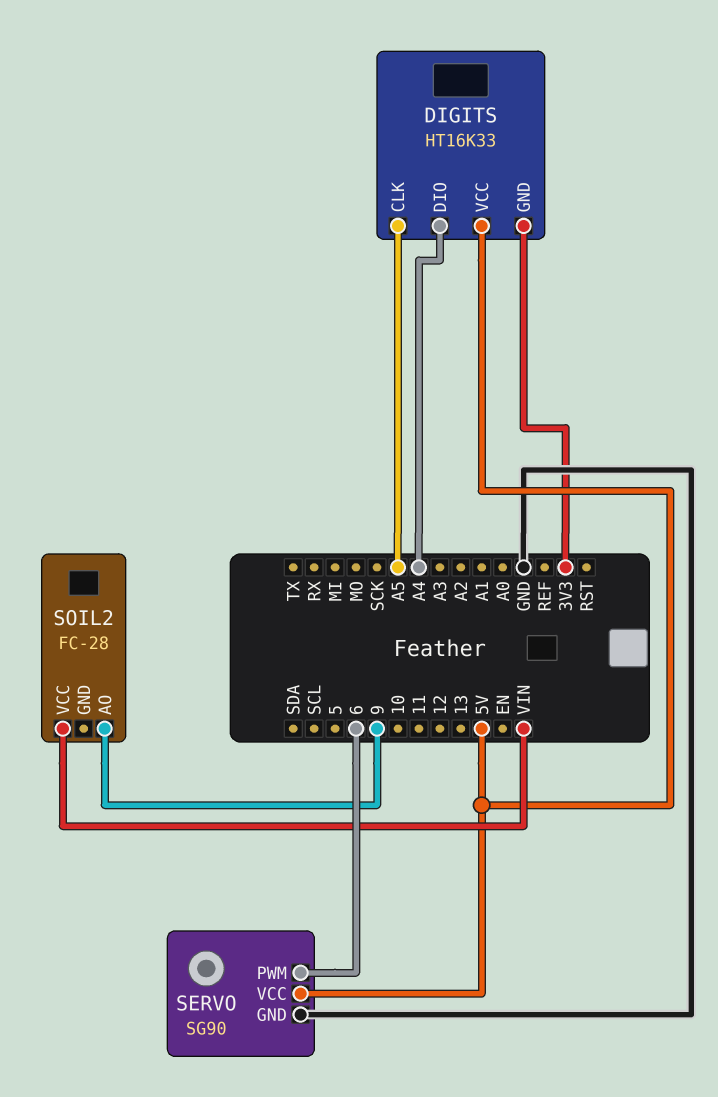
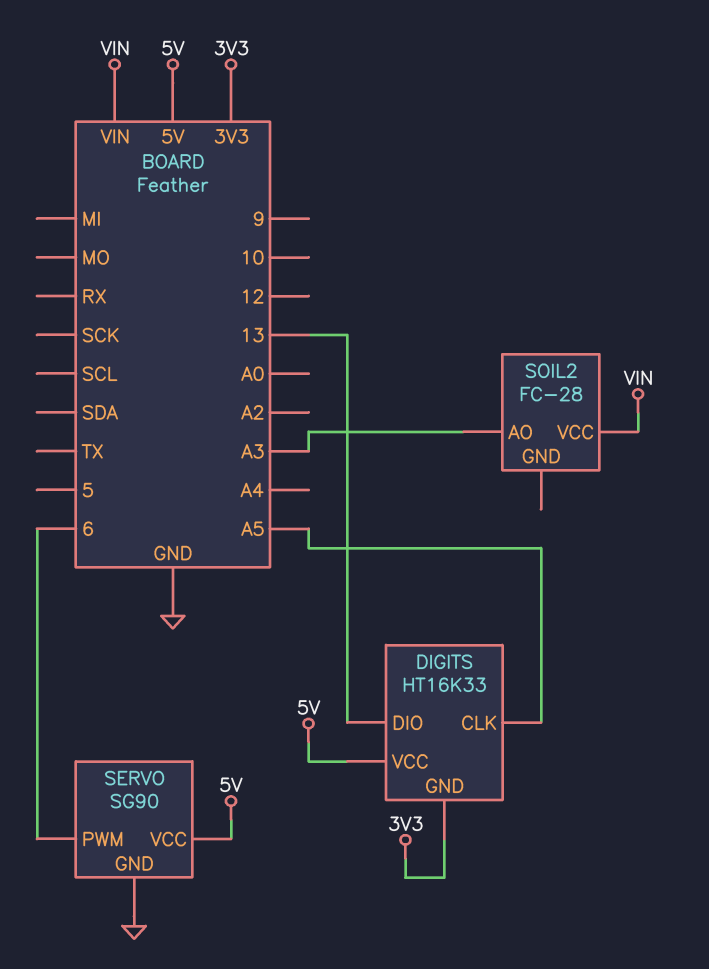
DIGITS pin DIO: A4 -> 13
SOIL2 pin AO: 9 -> A3

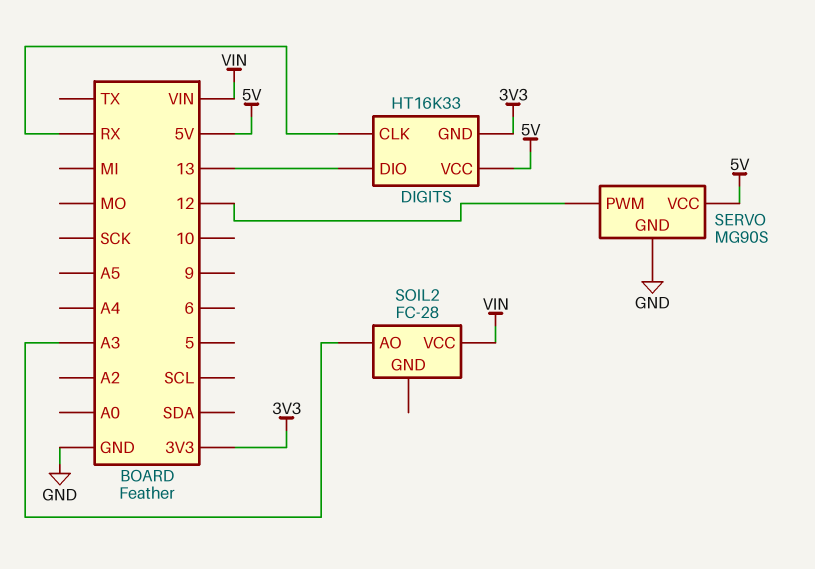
DIGITS pin CLK: A5 -> RX
SERVO: SG90 -> MG90S
SERVO pin PWM: 6 -> 12

